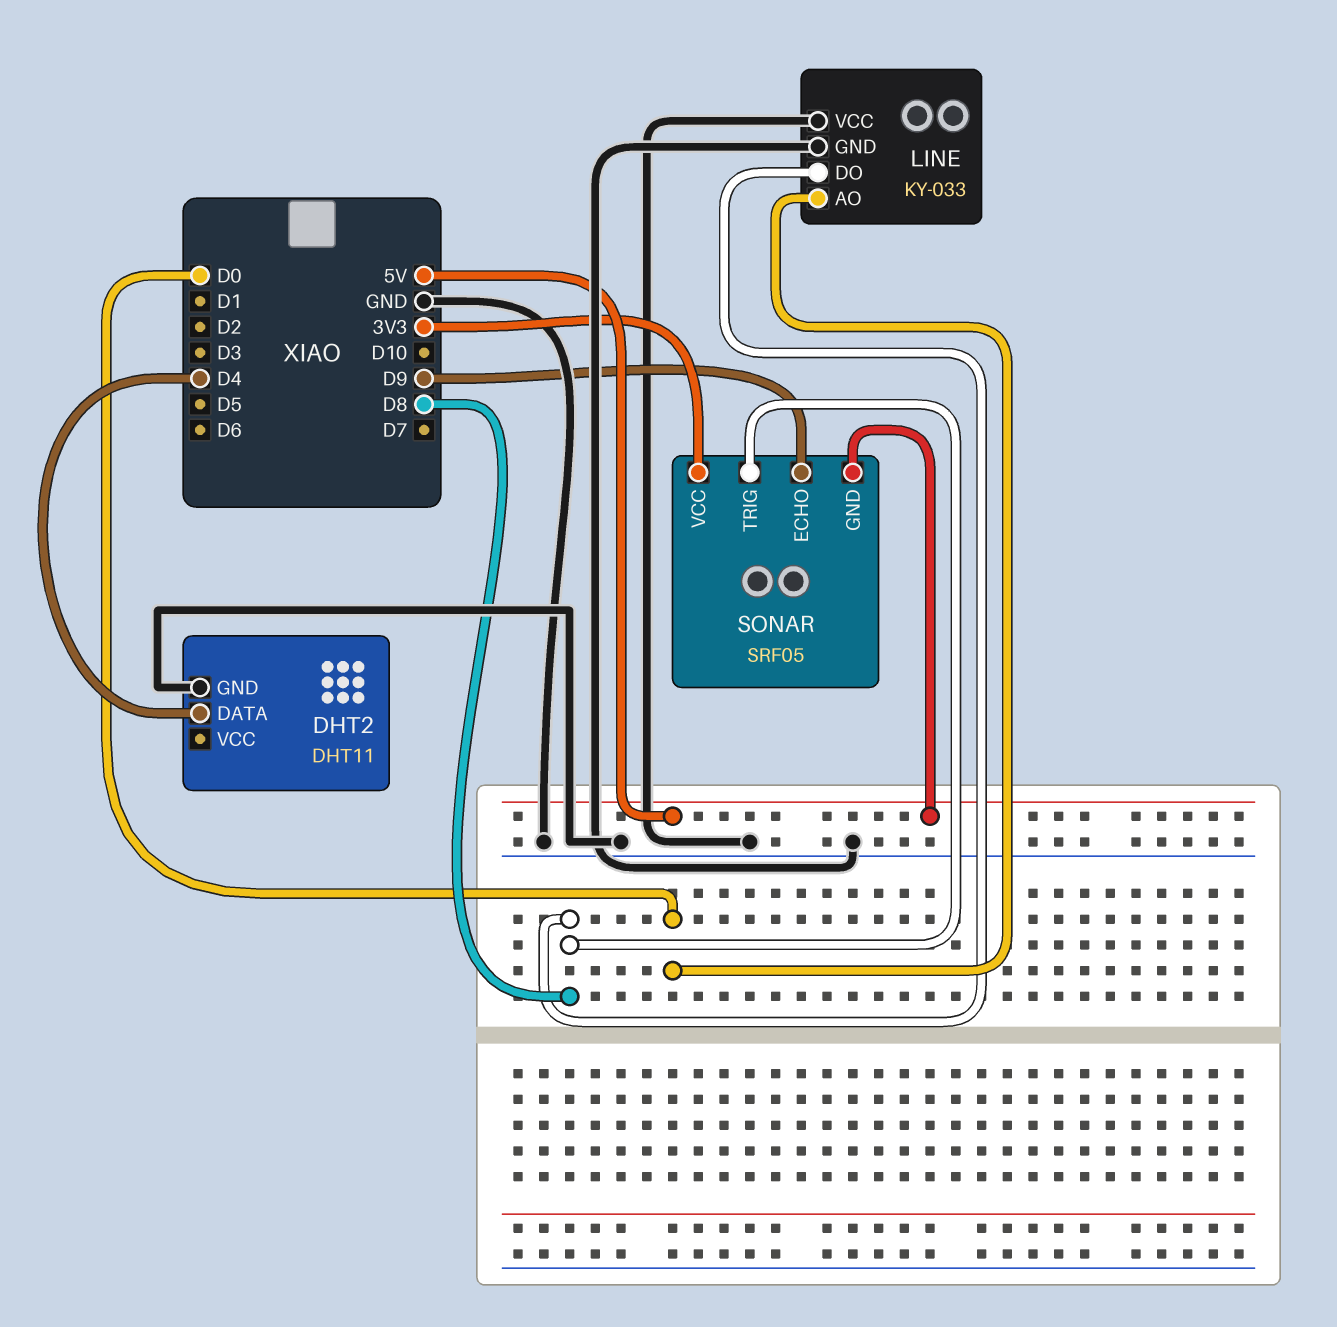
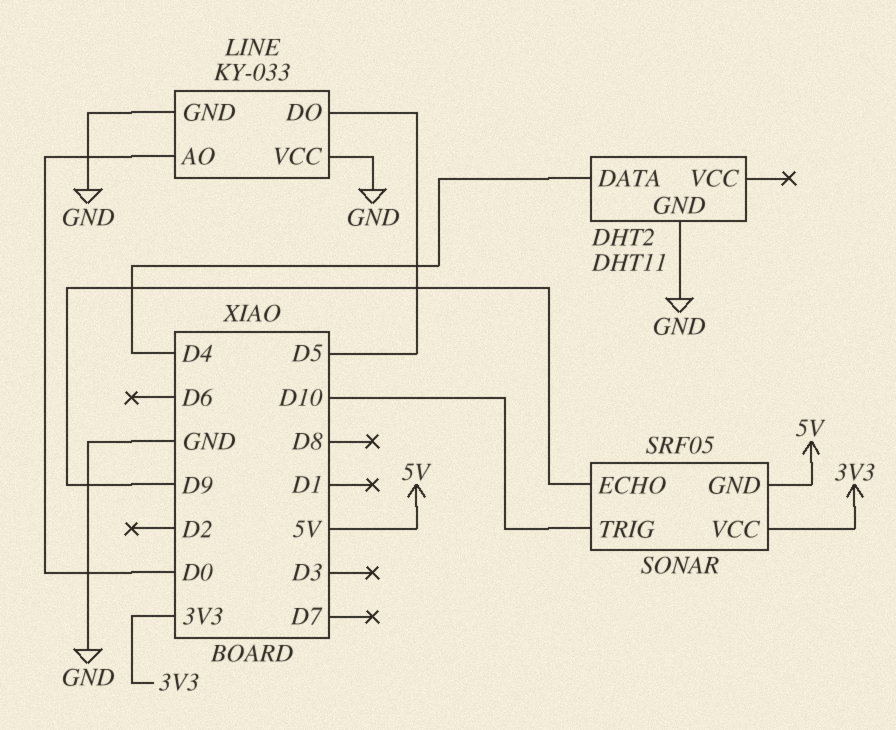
LINE pin DO: D8 -> D5
SONAR pin TRIG: D8 -> D10

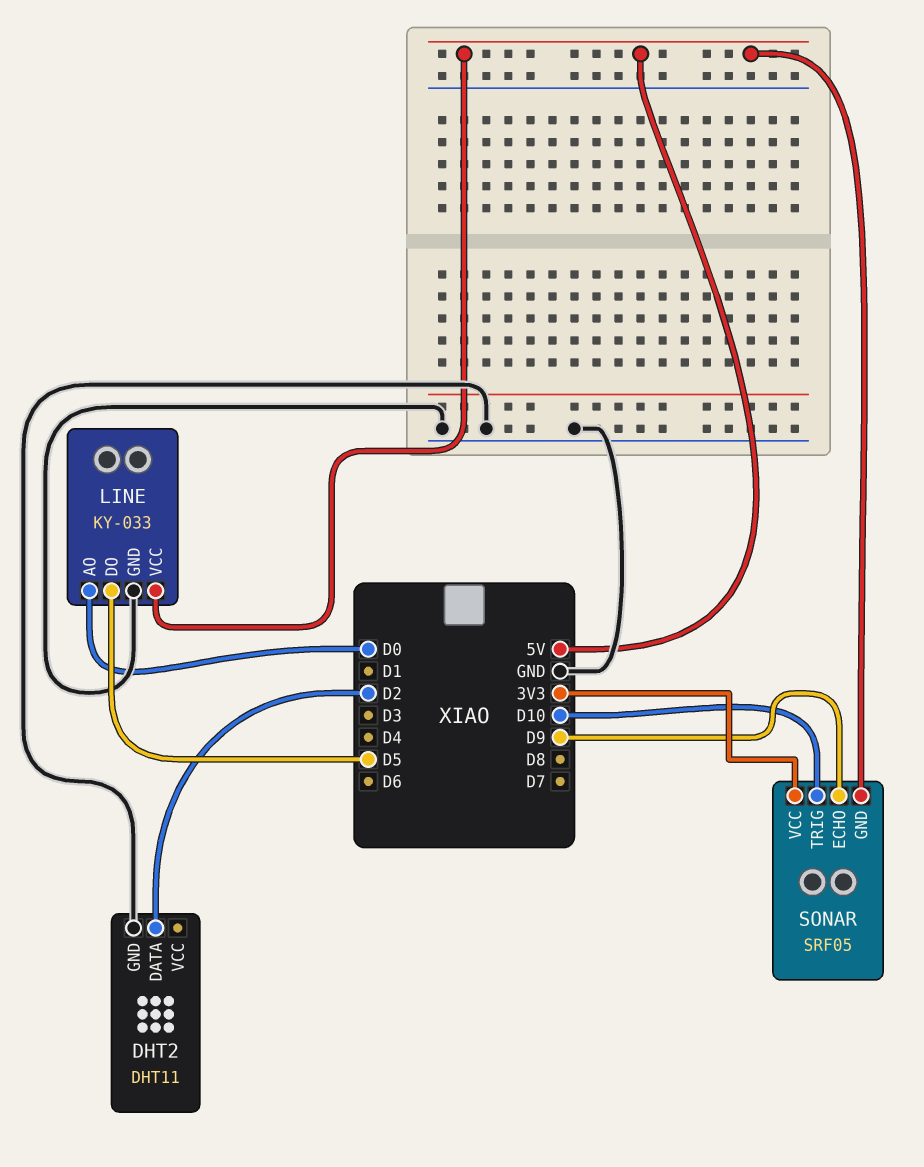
DHT2 pin DATA: D4 -> D2
LINE pin VCC: GND -> 5V

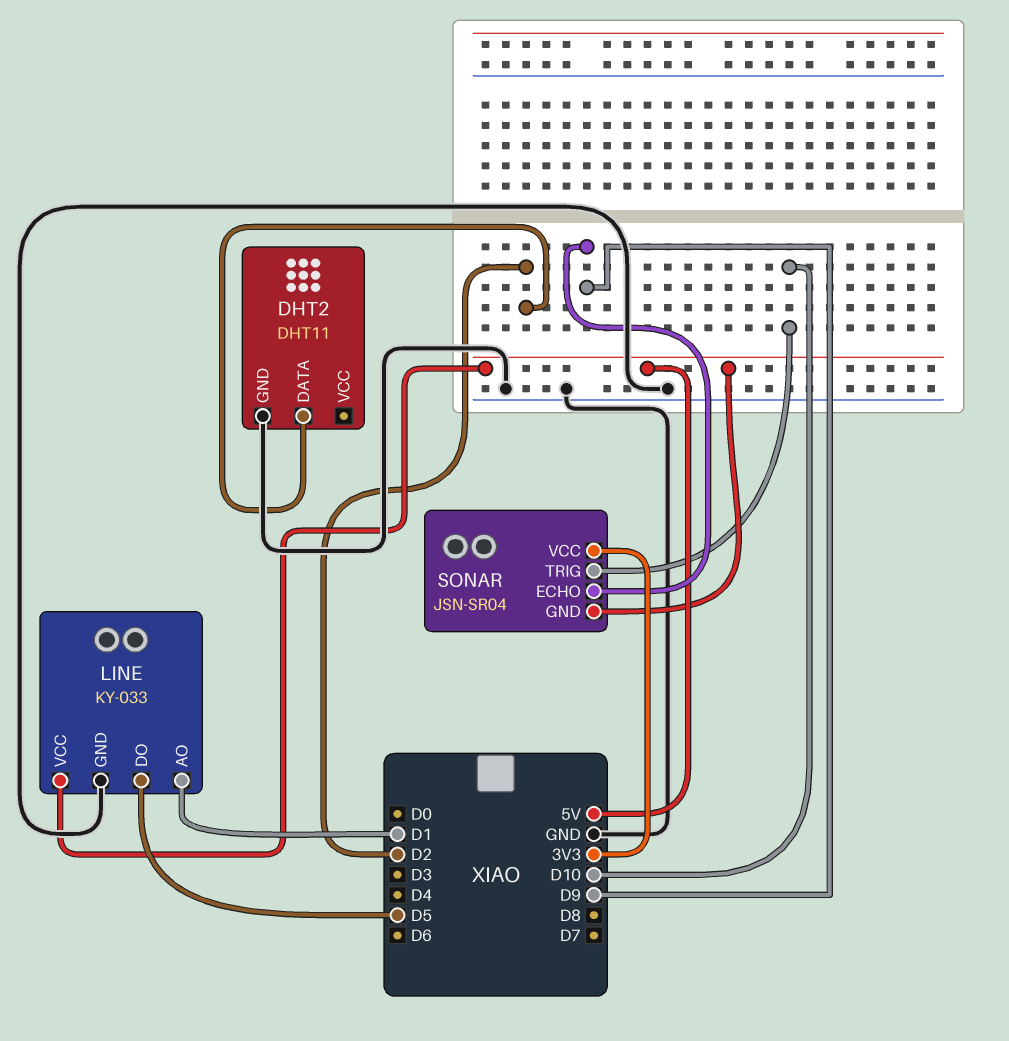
LINE pin AO: D0 -> D1
SONAR: SRF05 -> JSN-SR04

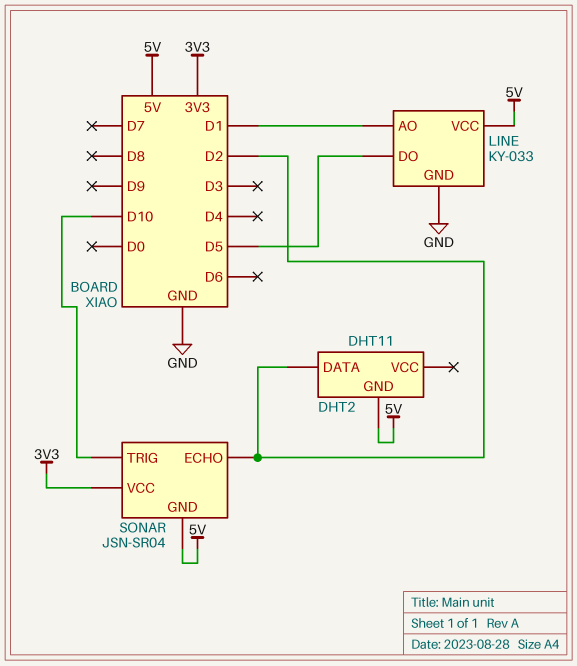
DHT2 pin GND: GND -> 5V
SONAR pin ECHO: D9 -> D2

